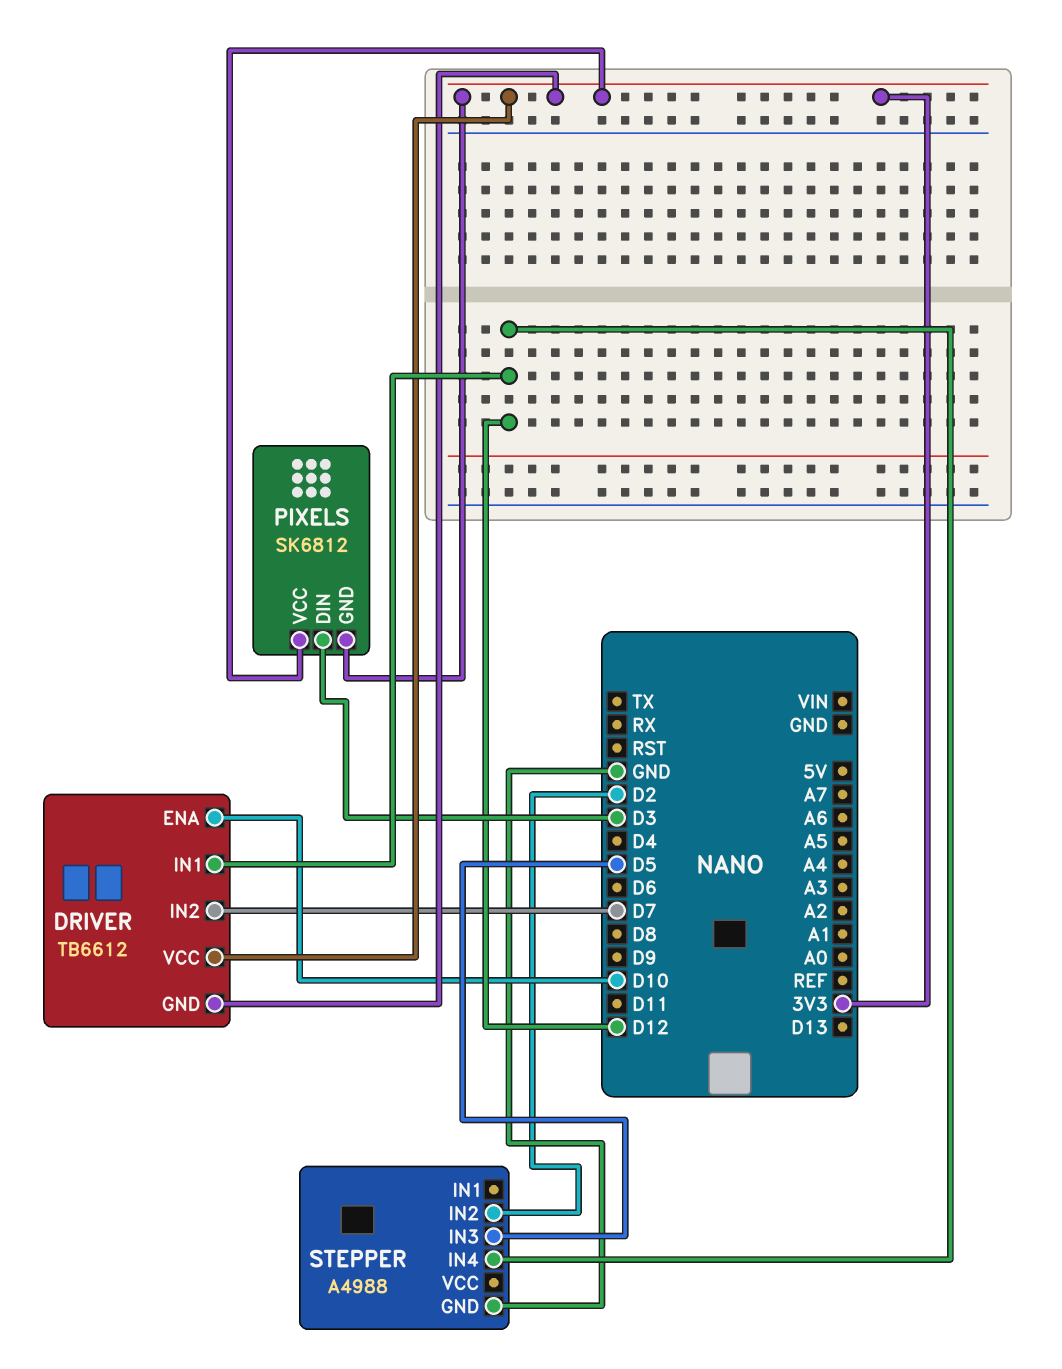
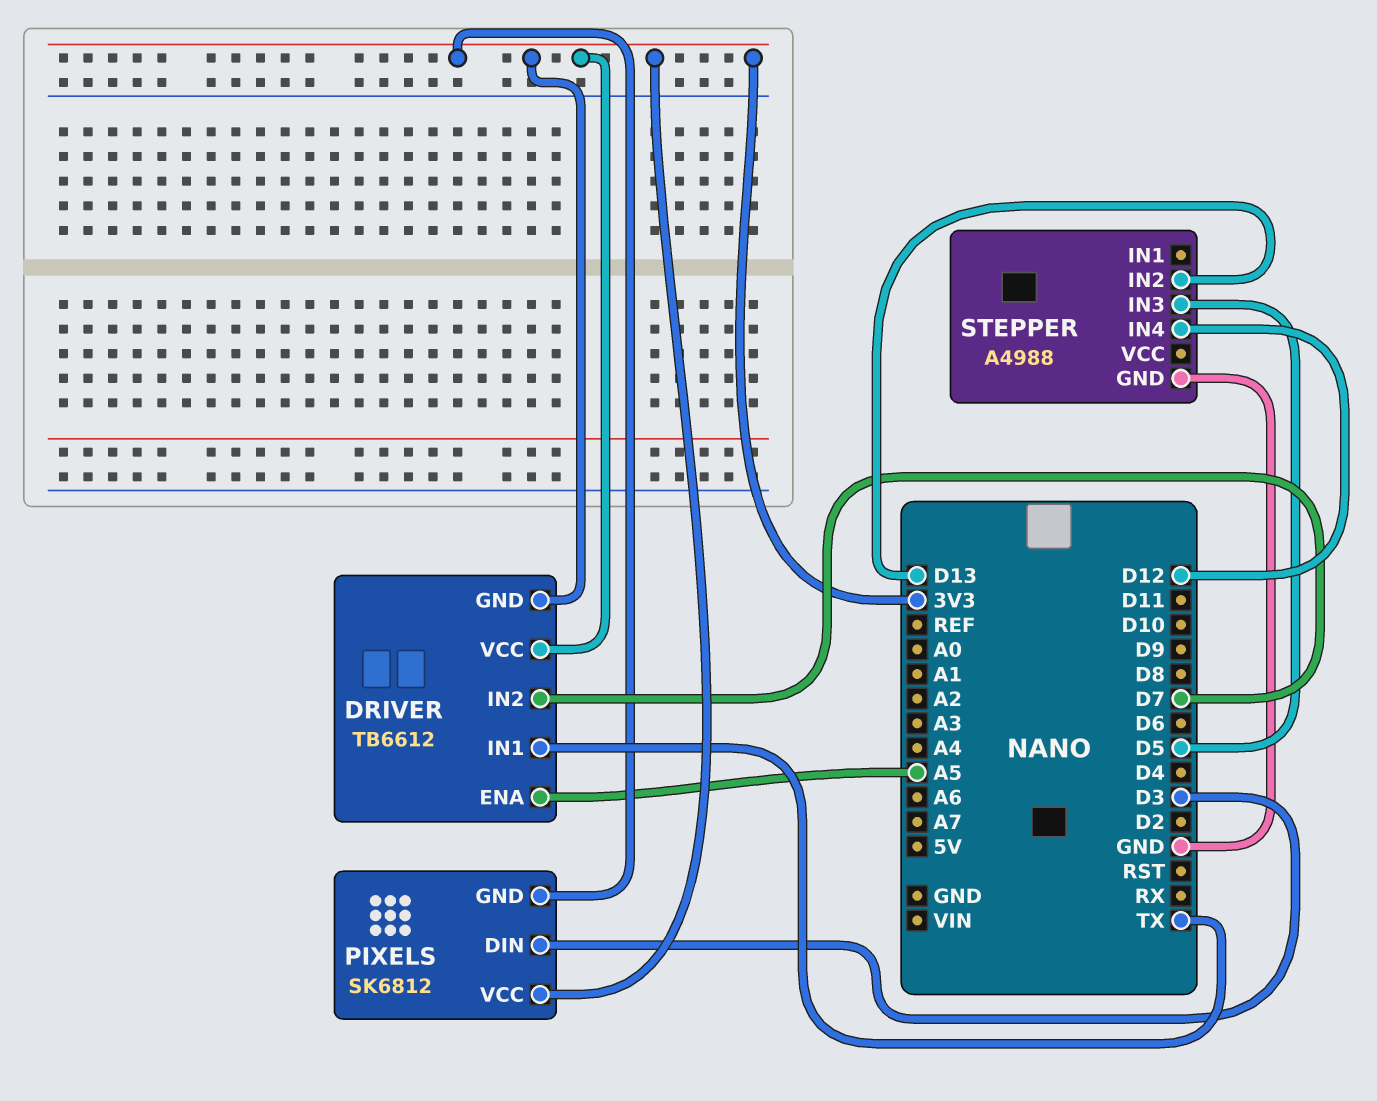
DRIVER pin ENA: D10 -> A5
DRIVER pin IN1: D12 -> TX
STEPPER pin IN2: D2 -> D13

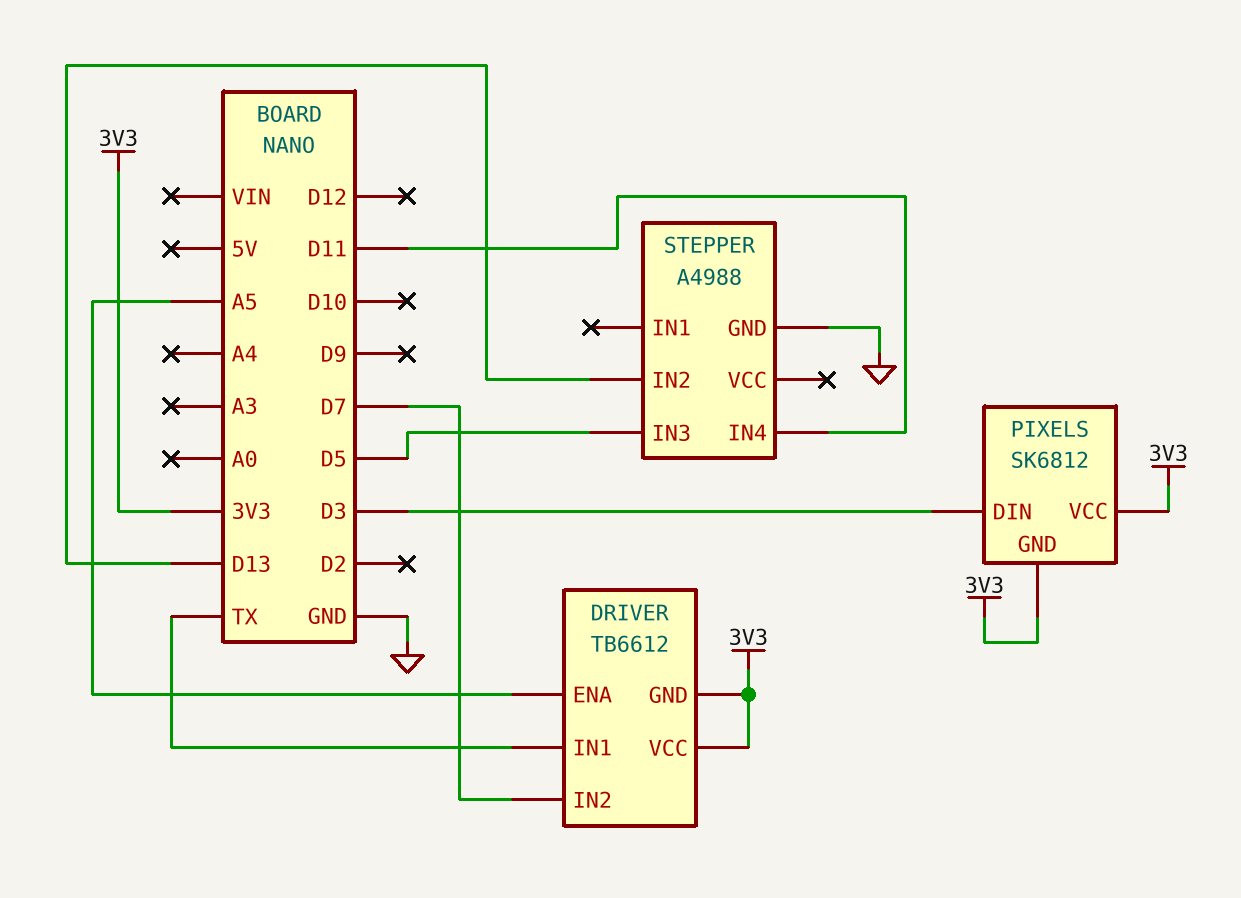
STEPPER pin IN4: D12 -> D11

